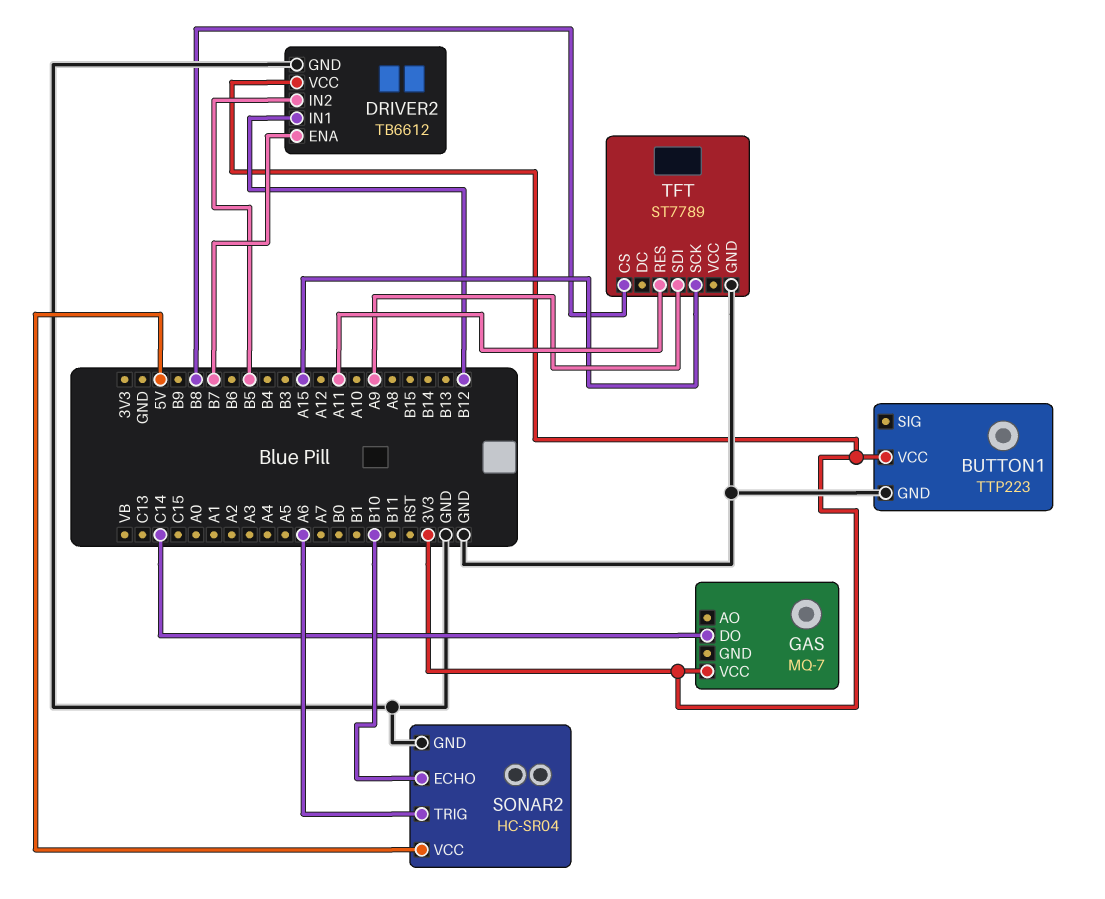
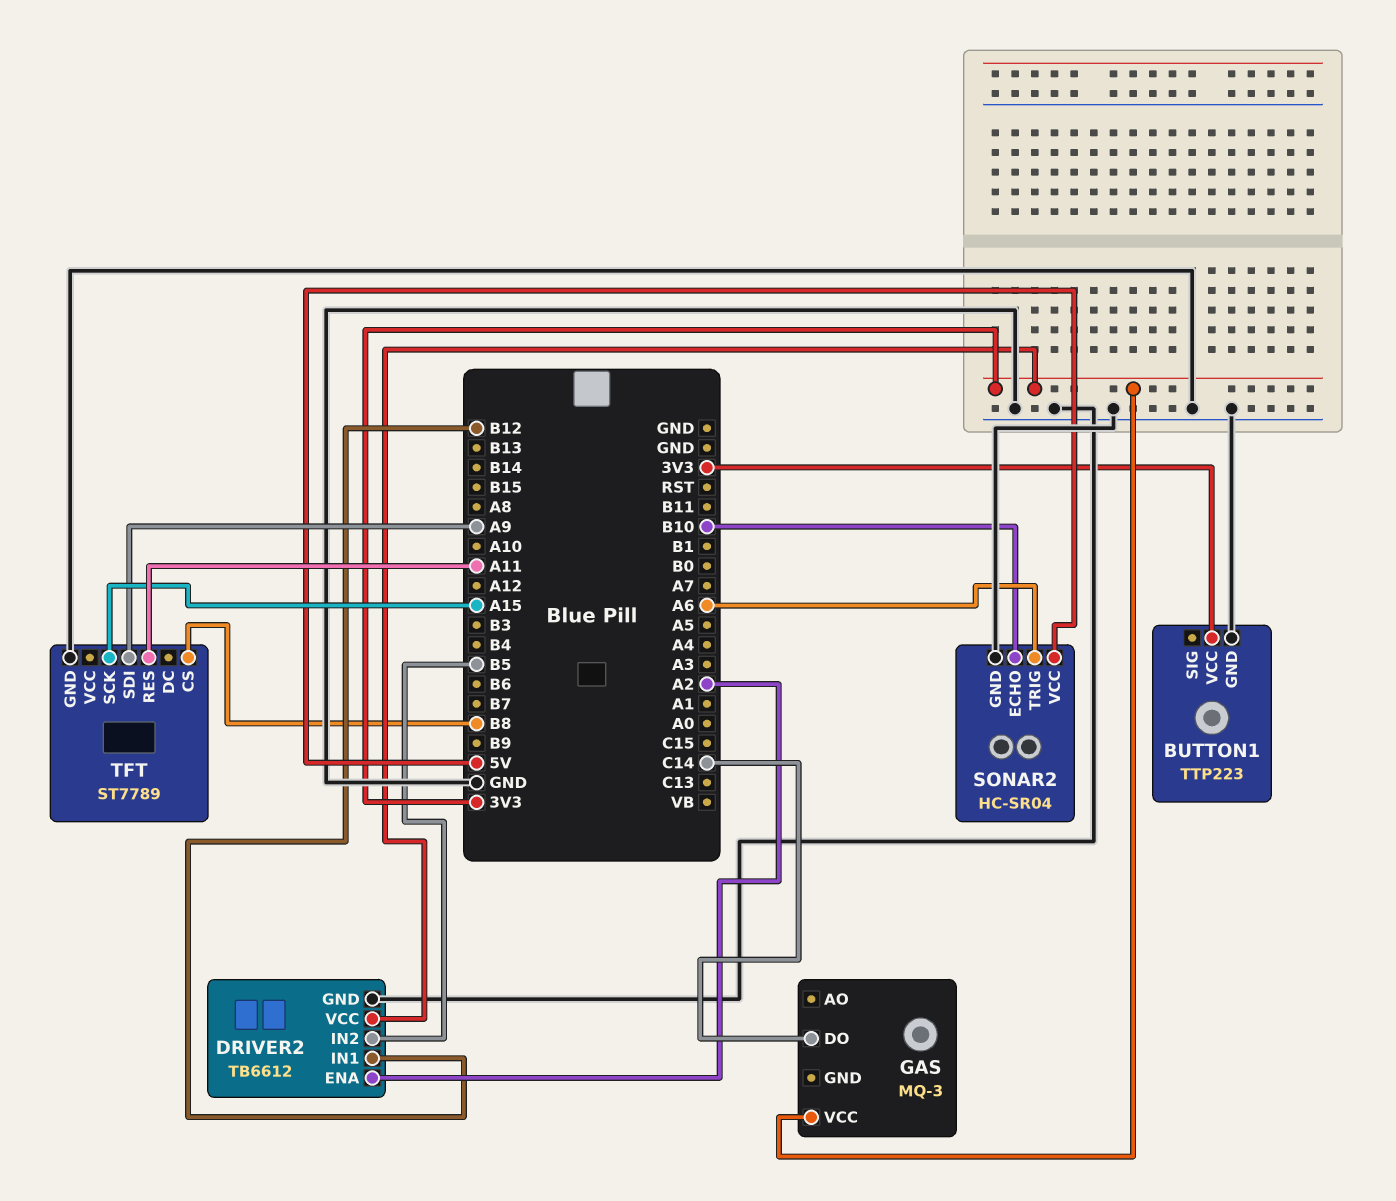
DRIVER2 pin ENA: B7 -> A2
GAS: MQ-7 -> MQ-3

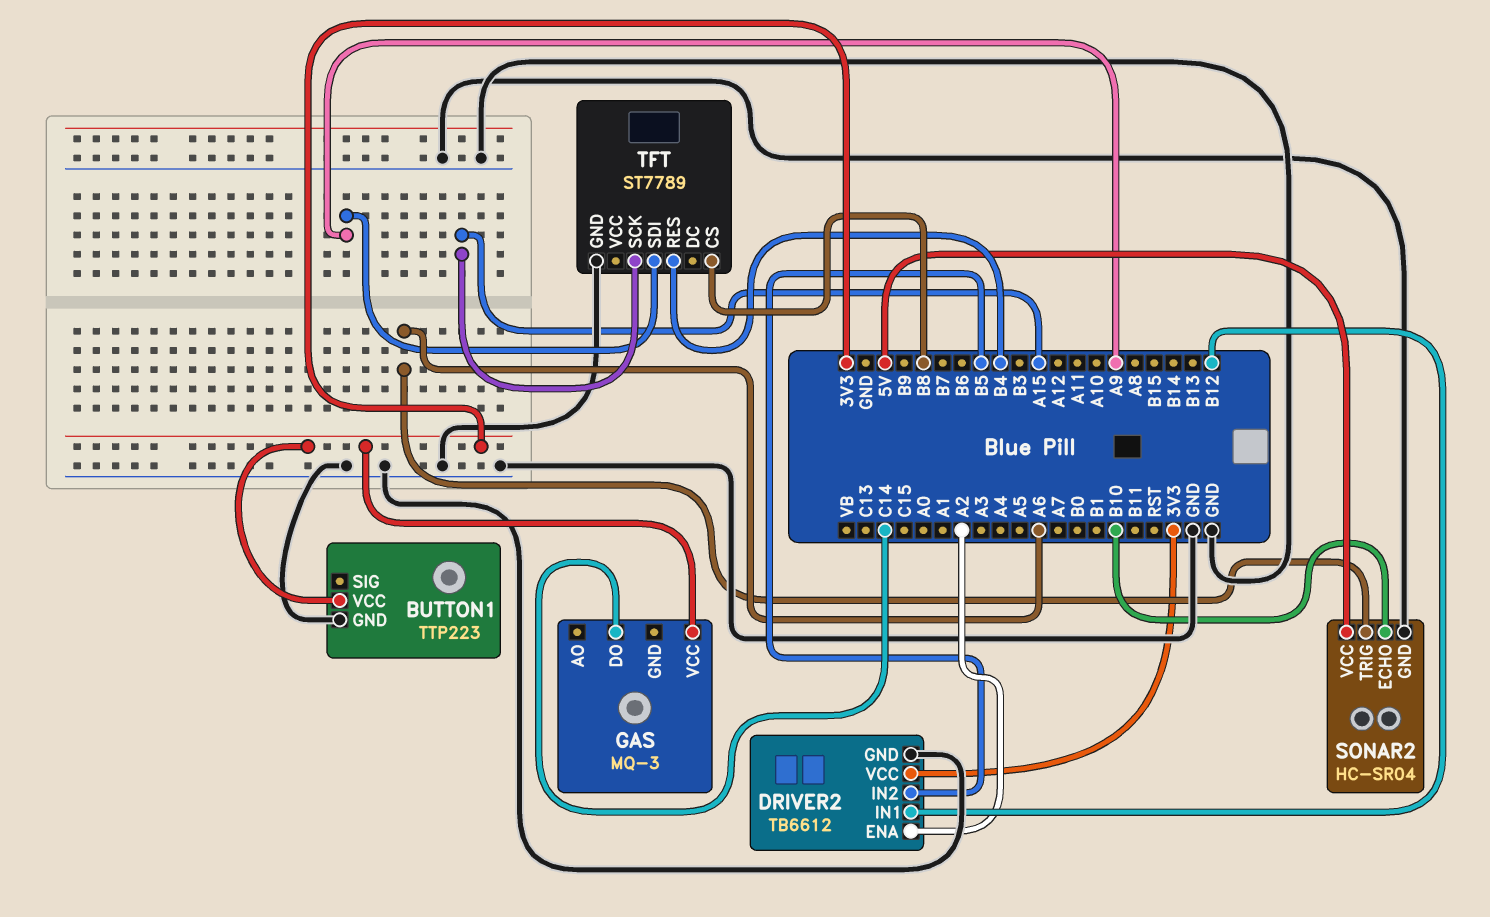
TFT pin RES: A11 -> B4

